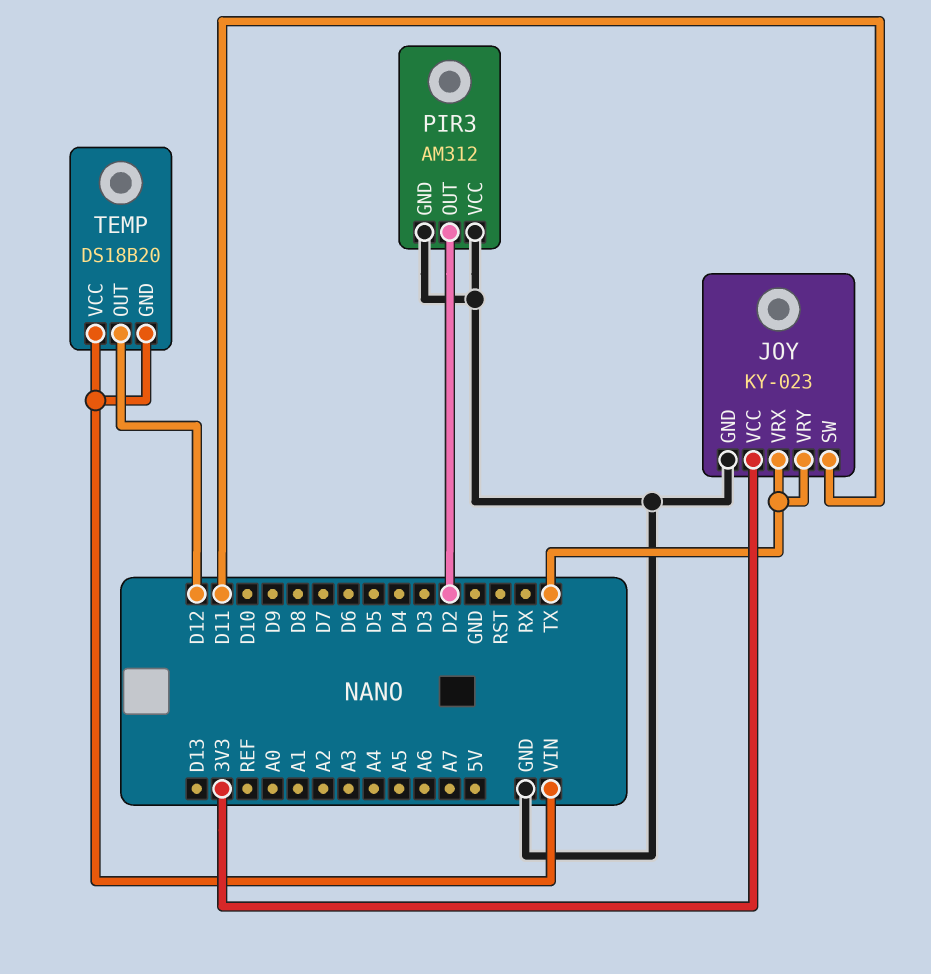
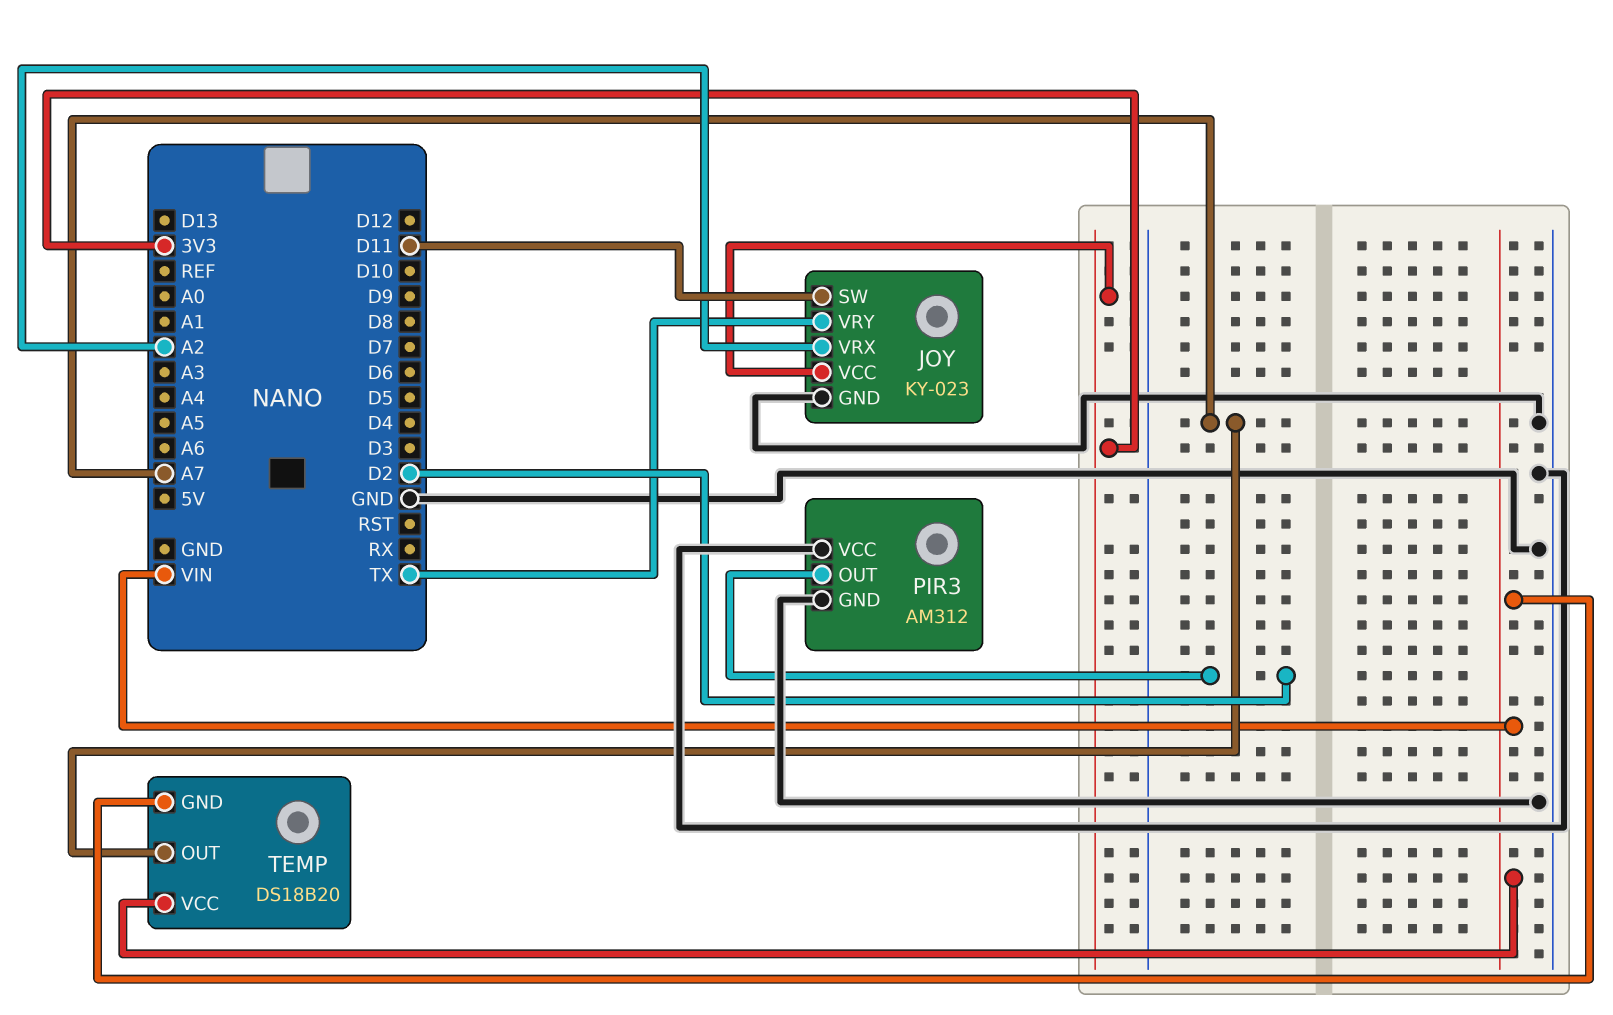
JOY pin VRX: TX -> A2
TEMP pin OUT: D12 -> A7

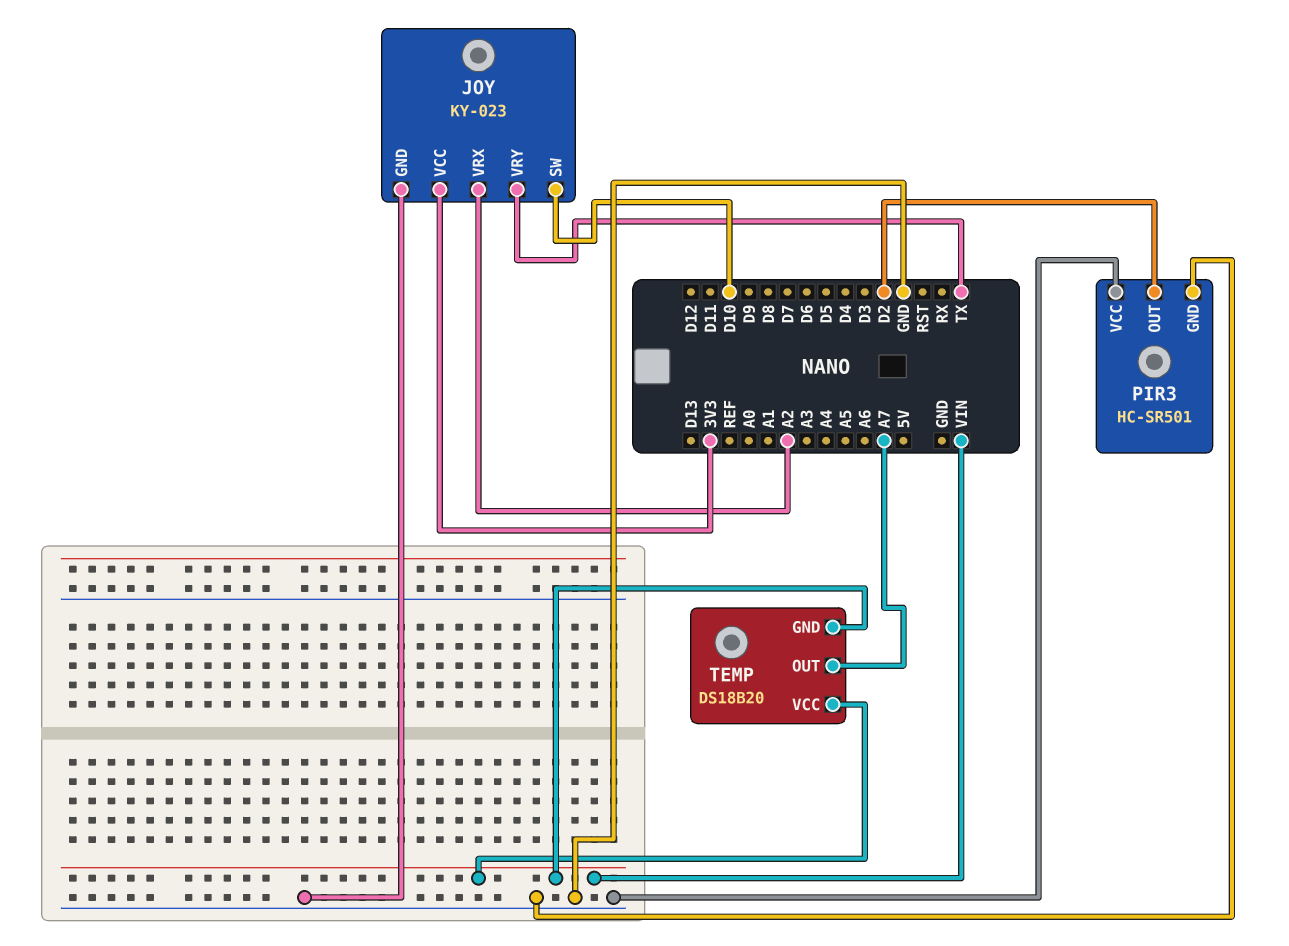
JOY pin SW: D11 -> D10
PIR3: AM312 -> HC-SR501

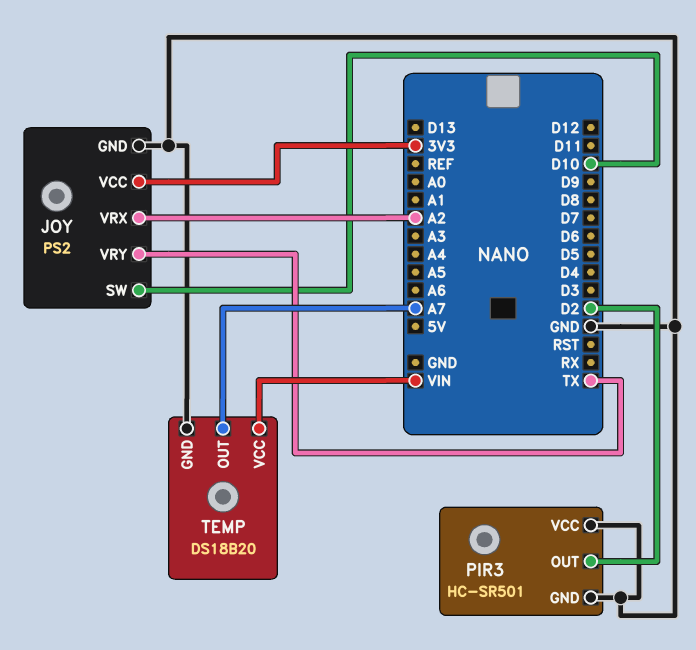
JOY: KY-023 -> PS2
TEMP pin GND: VIN -> GND

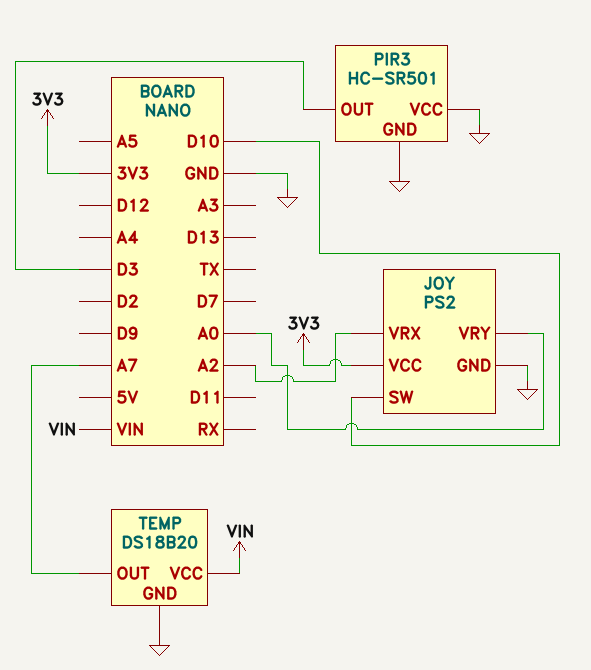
JOY pin VRY: TX -> A0
PIR3 pin OUT: D2 -> D3

